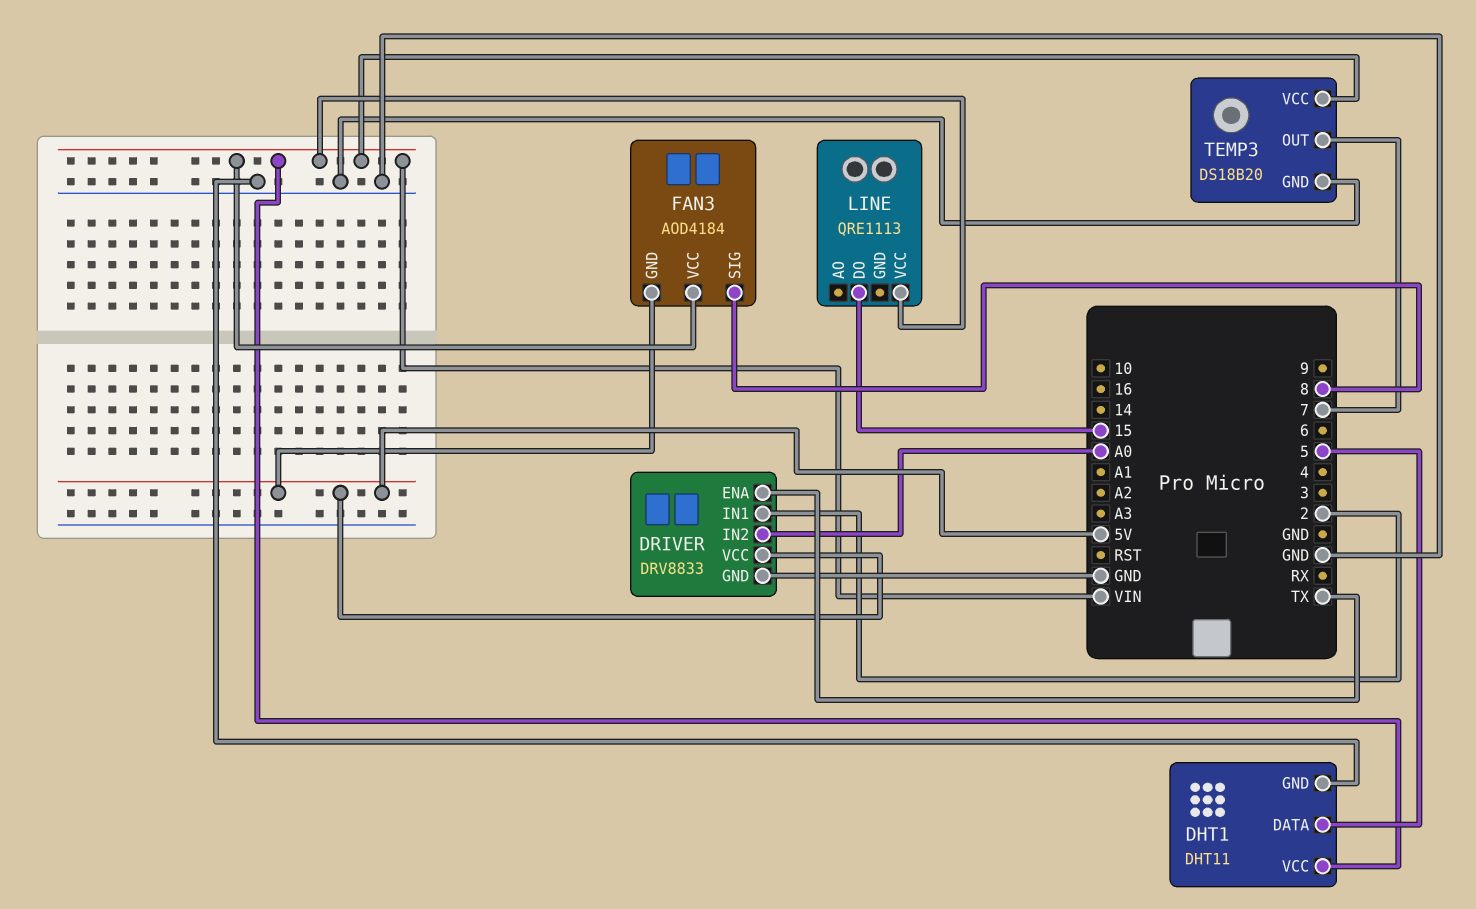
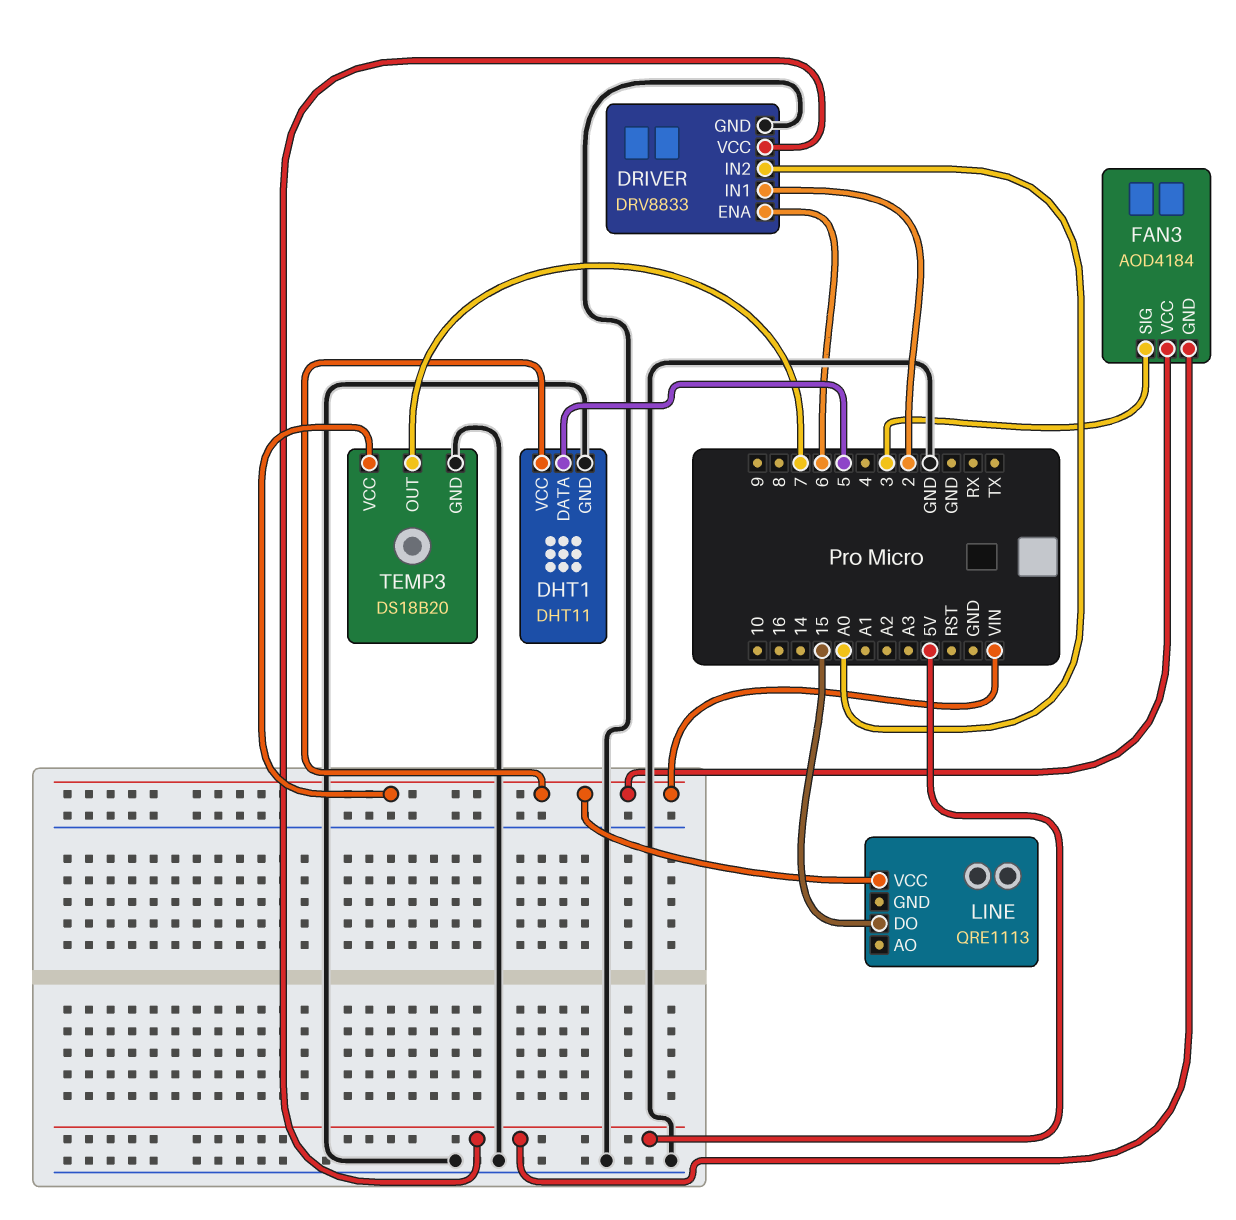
DRIVER pin ENA: TX -> 6
FAN3 pin SIG: 8 -> 3

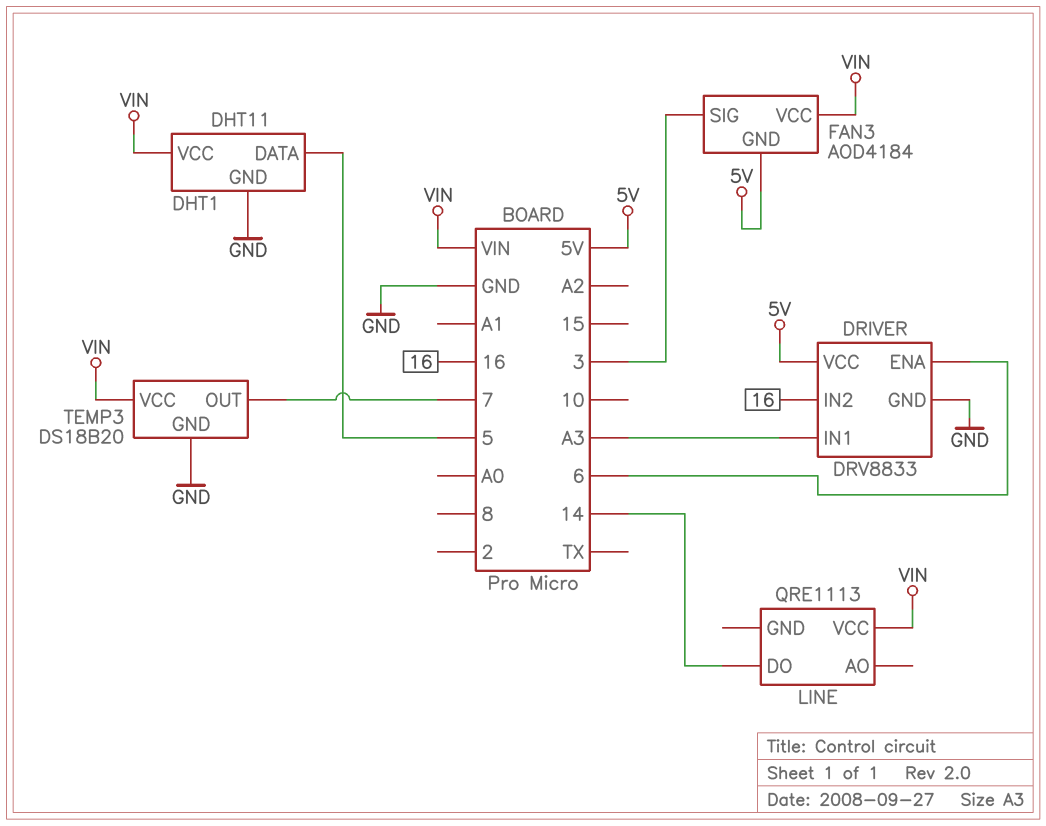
DRIVER pin IN1: 2 -> A3
DRIVER pin IN2: A0 -> 16
LINE pin DO: 15 -> 14

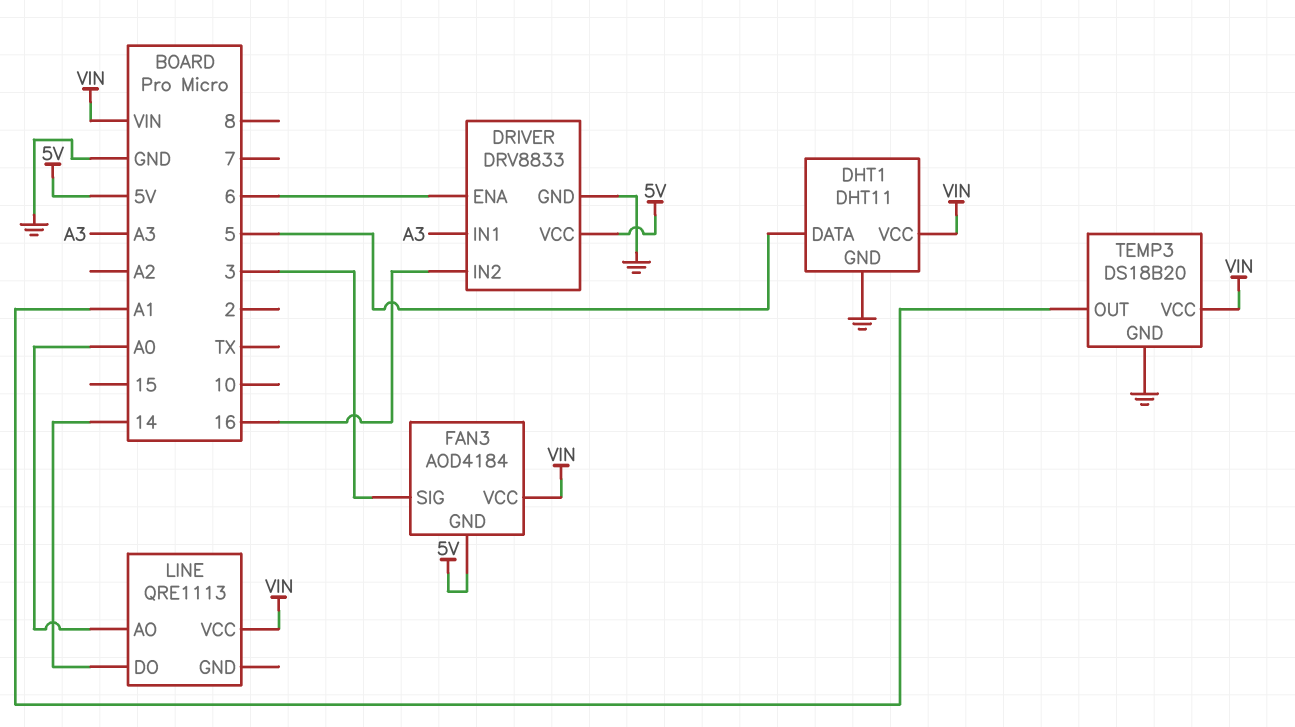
LINE pin AO: none -> A0
TEMP3 pin OUT: 7 -> A1

